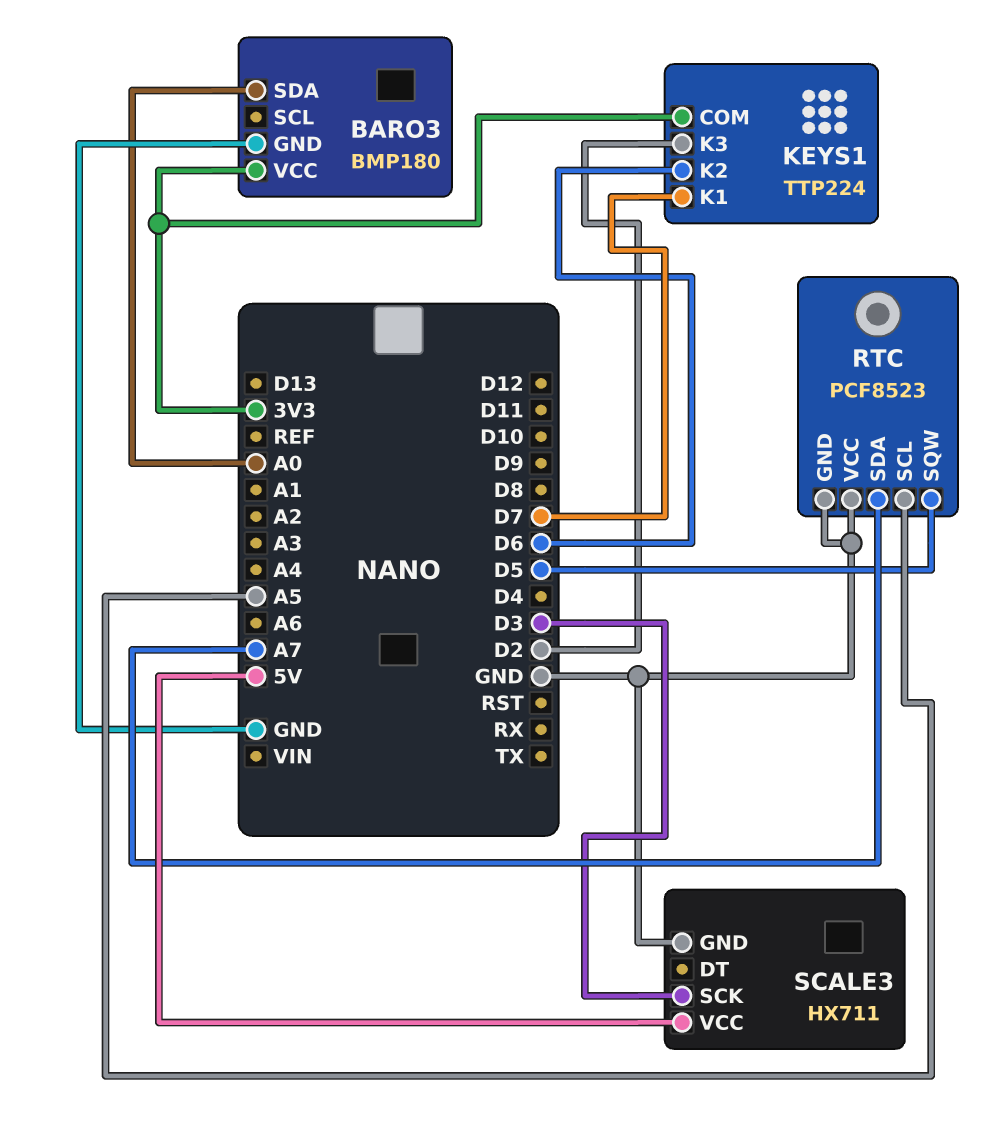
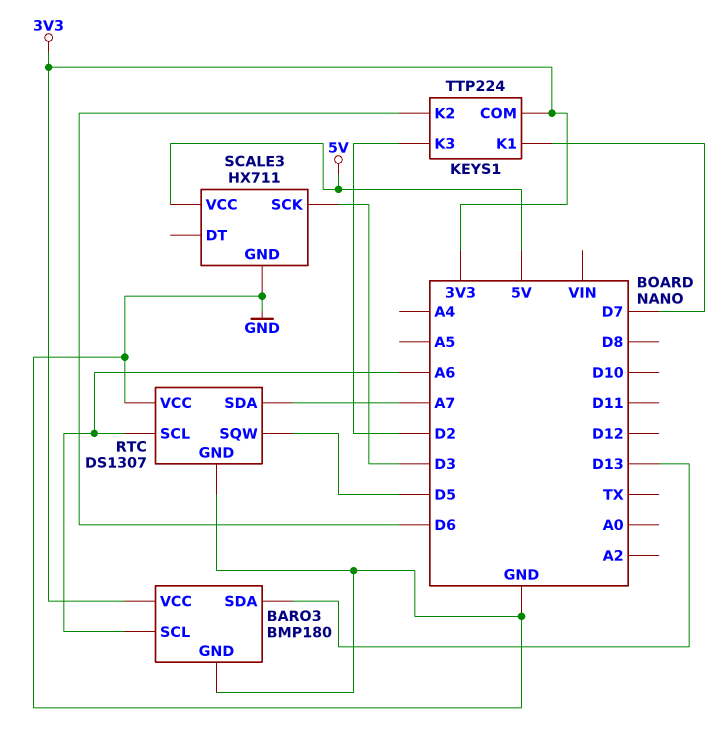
BARO3 pin SCL: none -> A6
BARO3 pin SDA: A0 -> D13
RTC: PCF8523 -> DS1307
RTC pin SCL: A5 -> A6

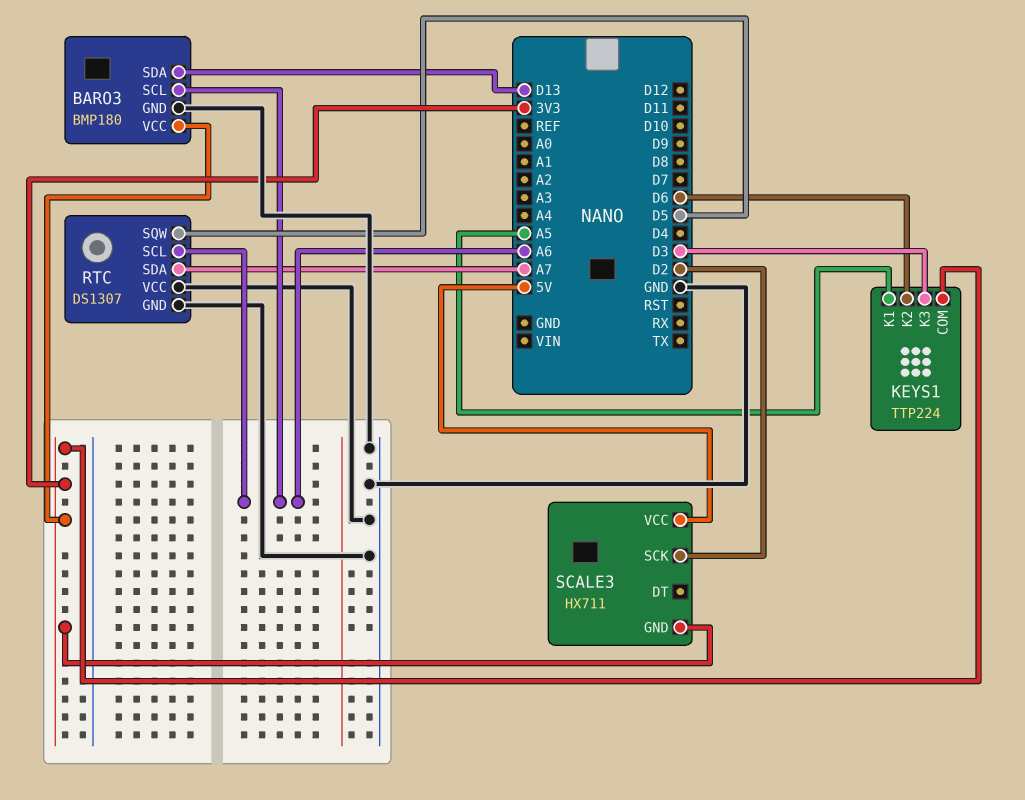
KEYS1 pin K1: D7 -> A5
KEYS1 pin K3: D2 -> D3
SCALE3 pin GND: GND -> 3V3
SCALE3 pin SCK: D3 -> D2

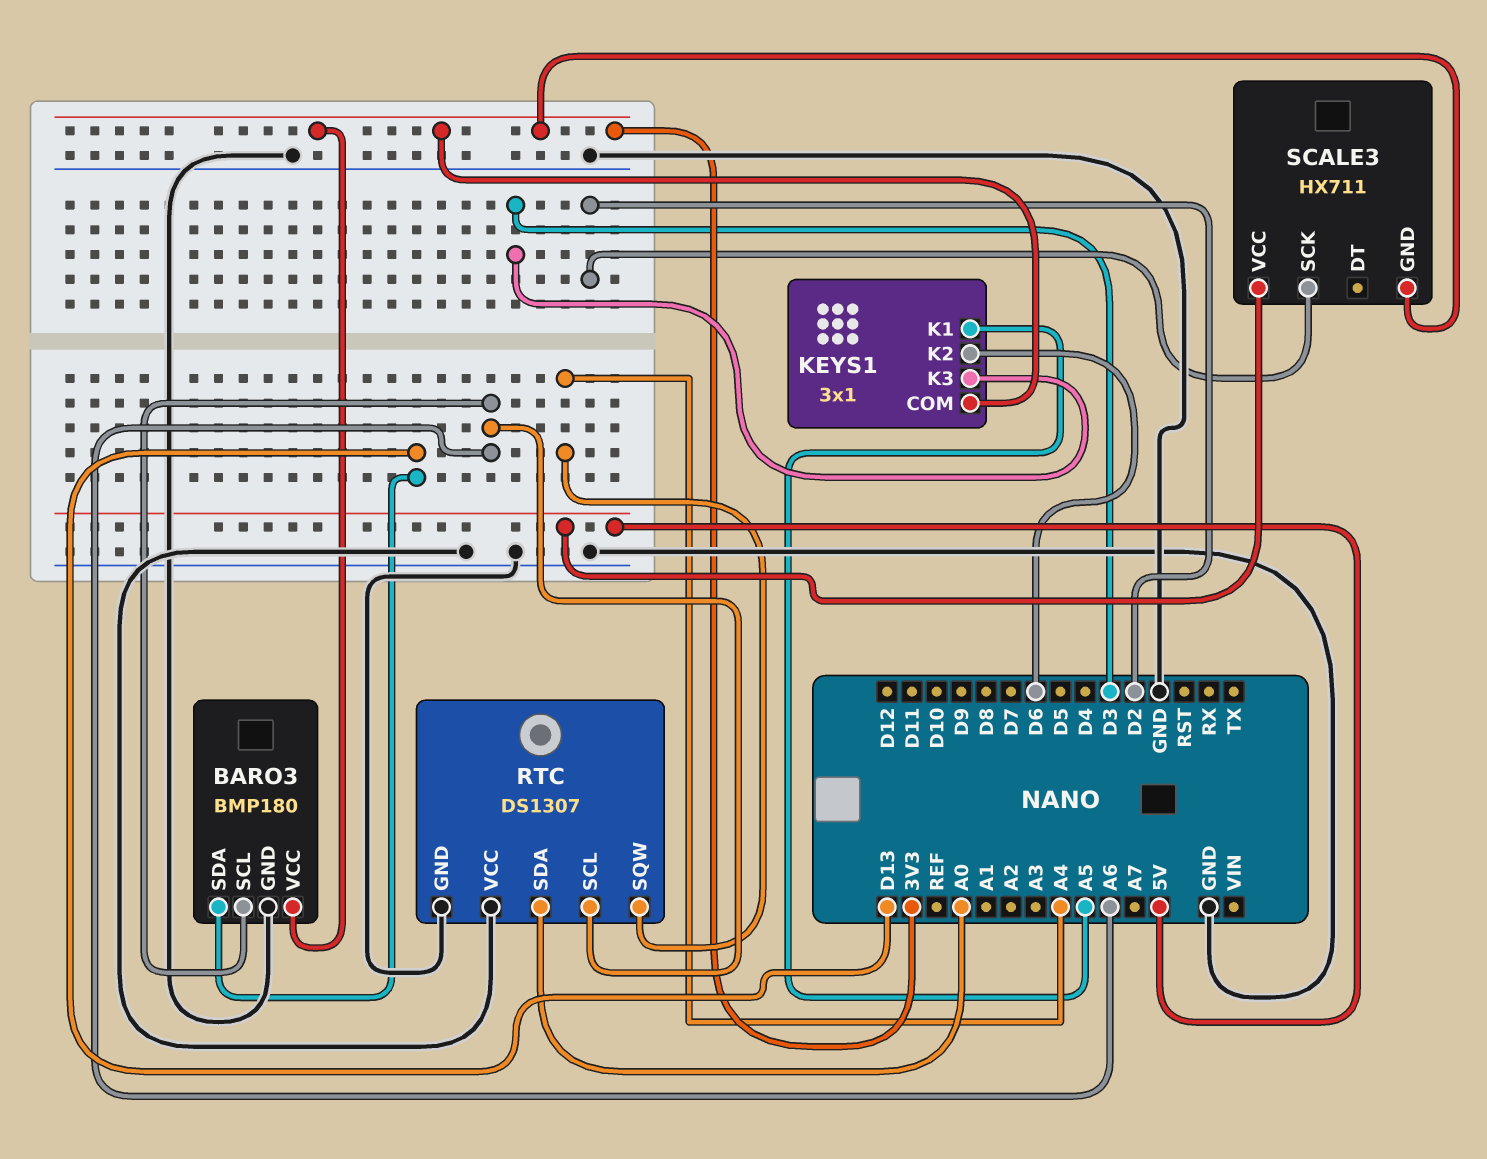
KEYS1: TTP224 -> 3x1
RTC pin SDA: A7 -> A0
RTC pin SQW: D5 -> A4

